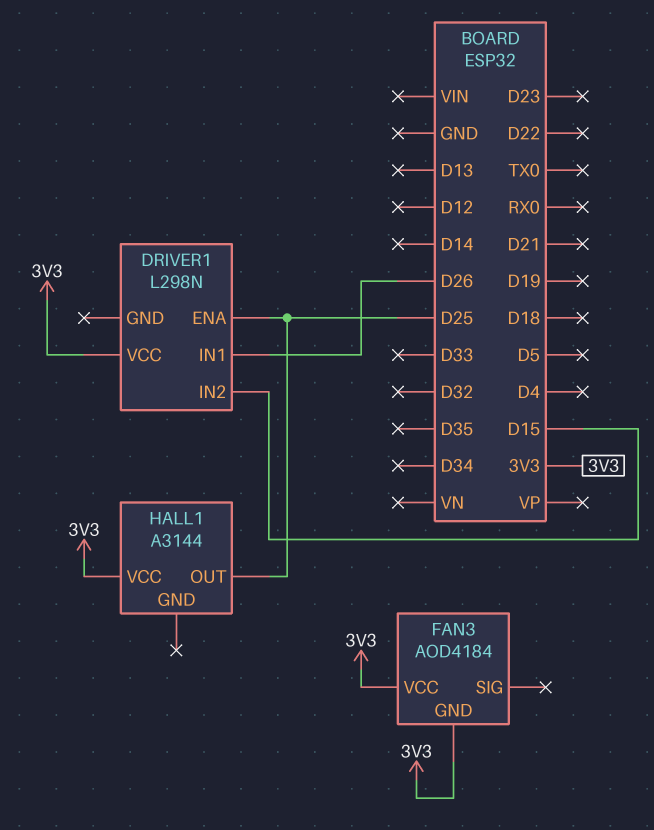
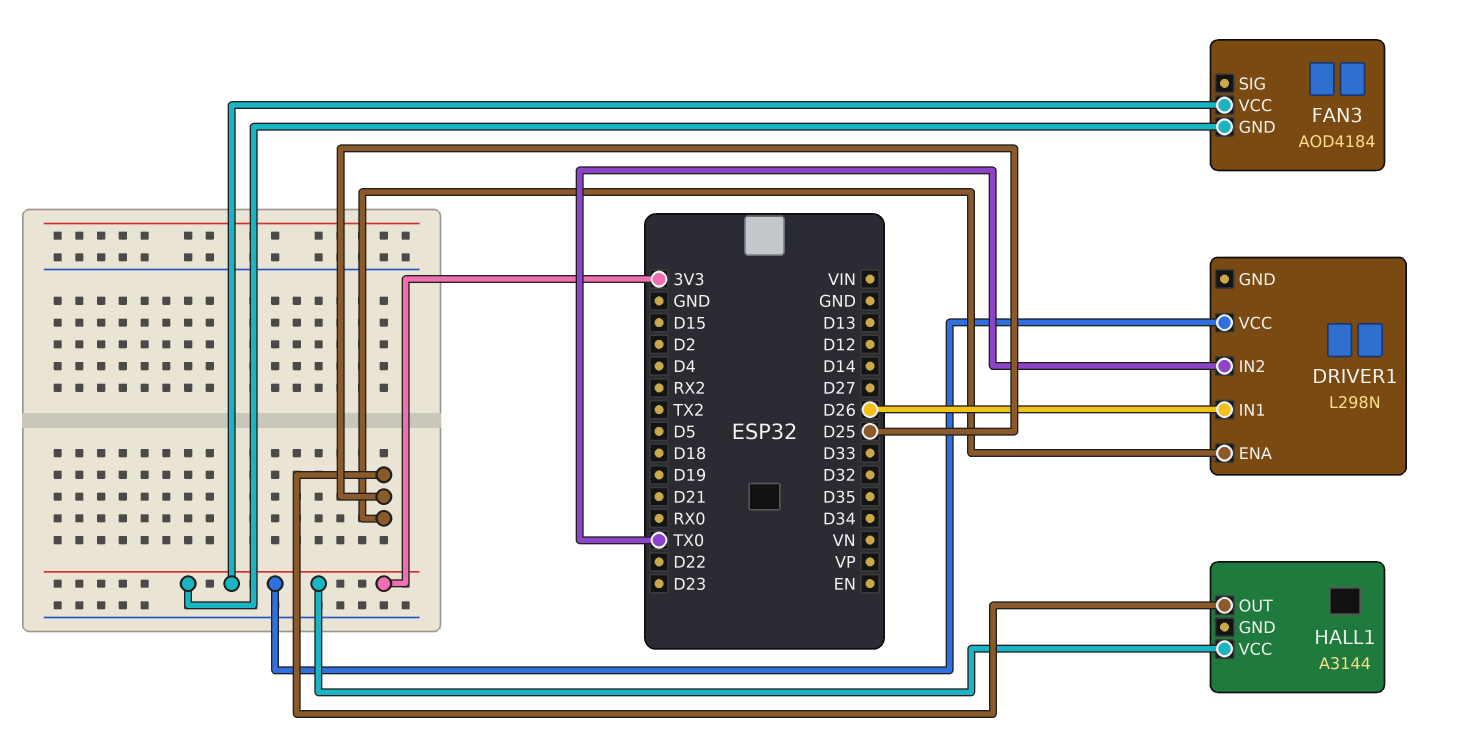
DRIVER1 pin IN2: D15 -> TX0

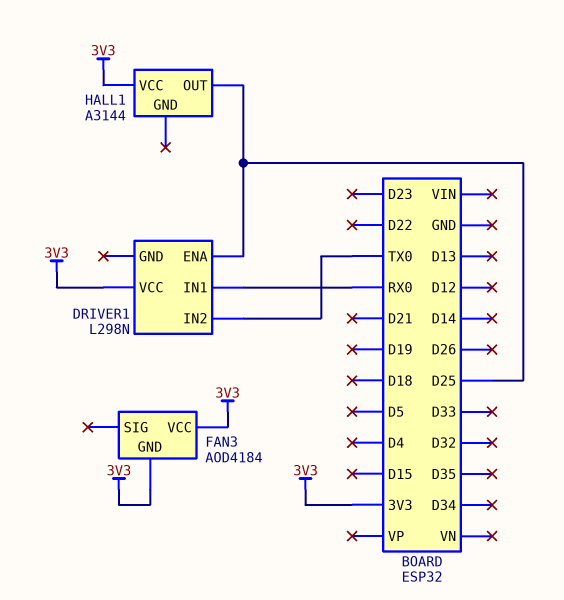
DRIVER1 pin IN1: D26 -> RX0

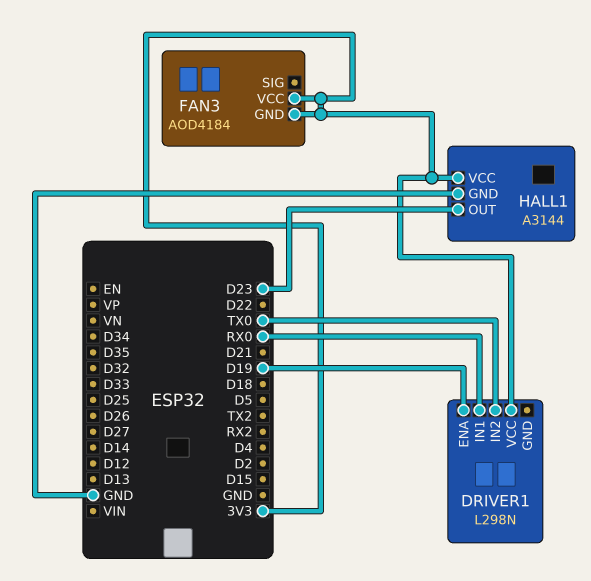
DRIVER1 pin ENA: D25 -> D19
HALL1 pin GND: none -> GND
HALL1 pin OUT: D25 -> D23

